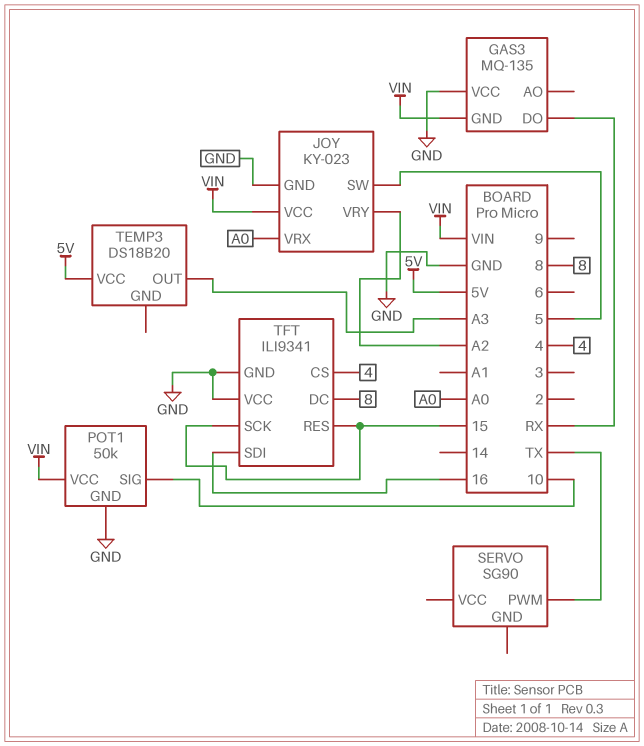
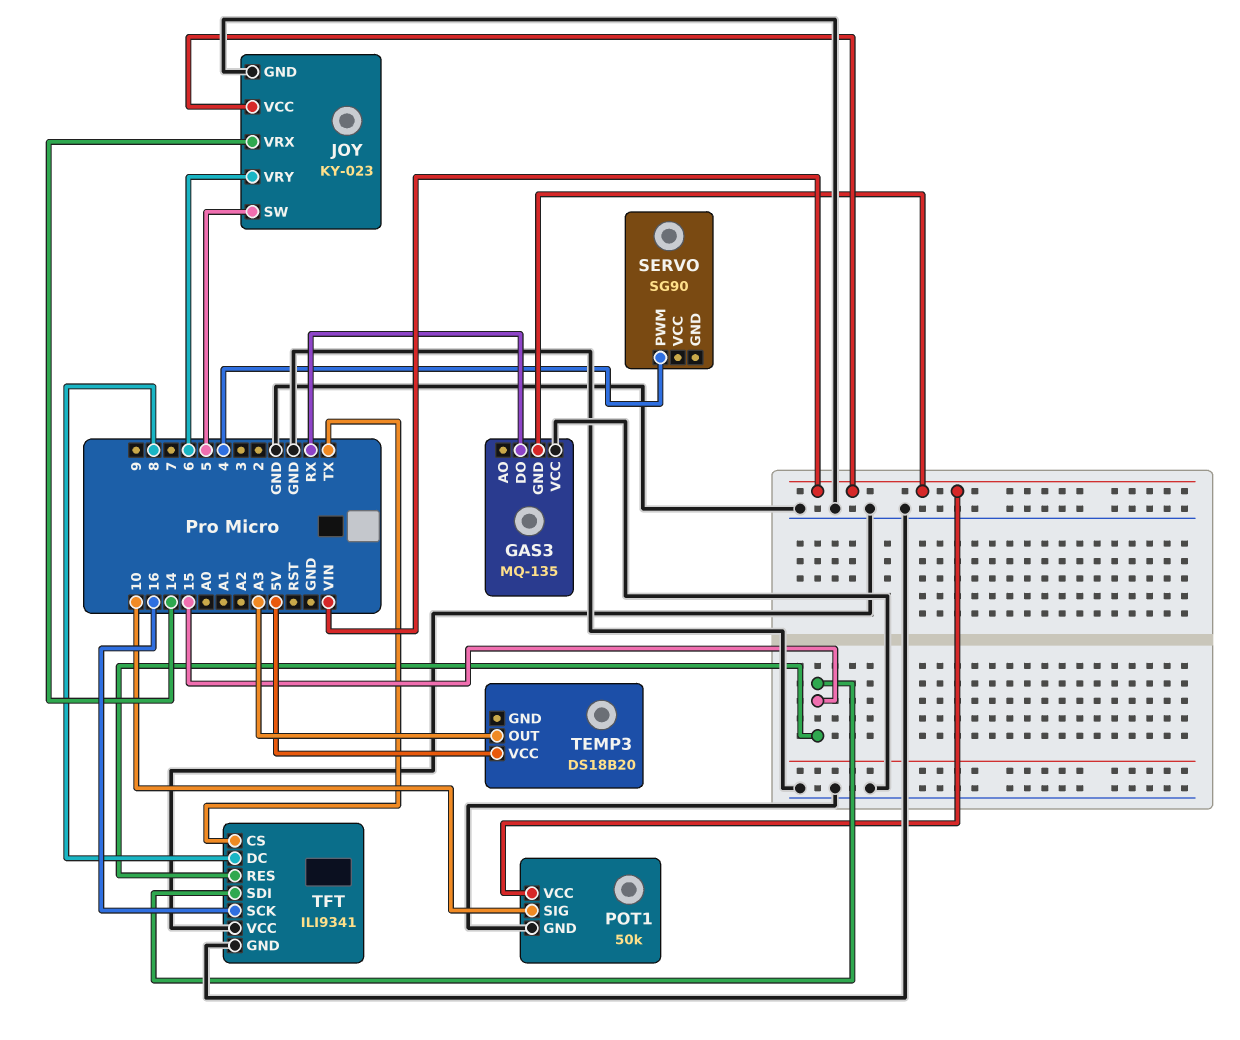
JOY pin VRX: A0 -> 14
JOY pin VRY: A2 -> 6
SERVO pin PWM: TX -> 4
TFT pin CS: 4 -> TX
TFT pin SCK: 15 -> 16
TFT pin SDI: 16 -> 15

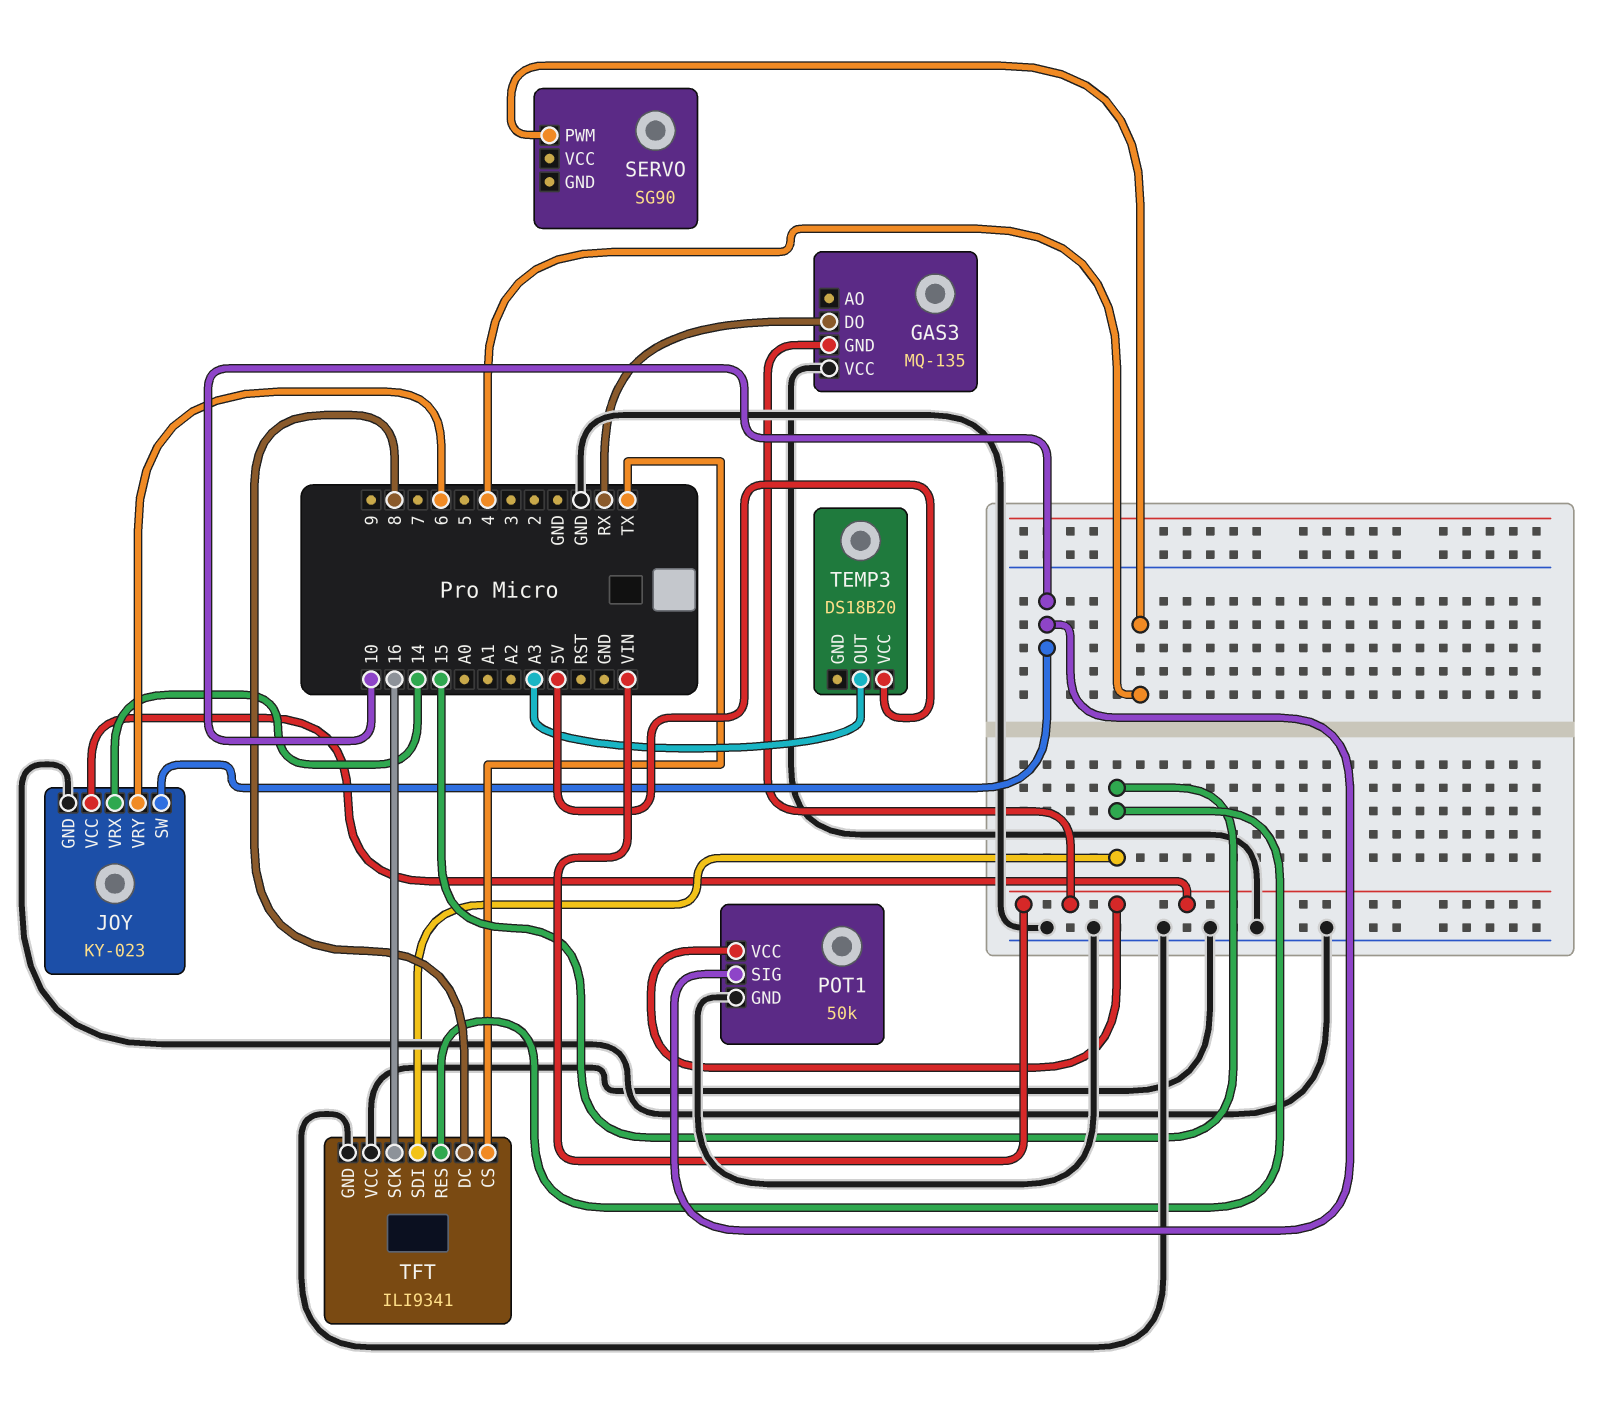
JOY pin SW: 5 -> 10

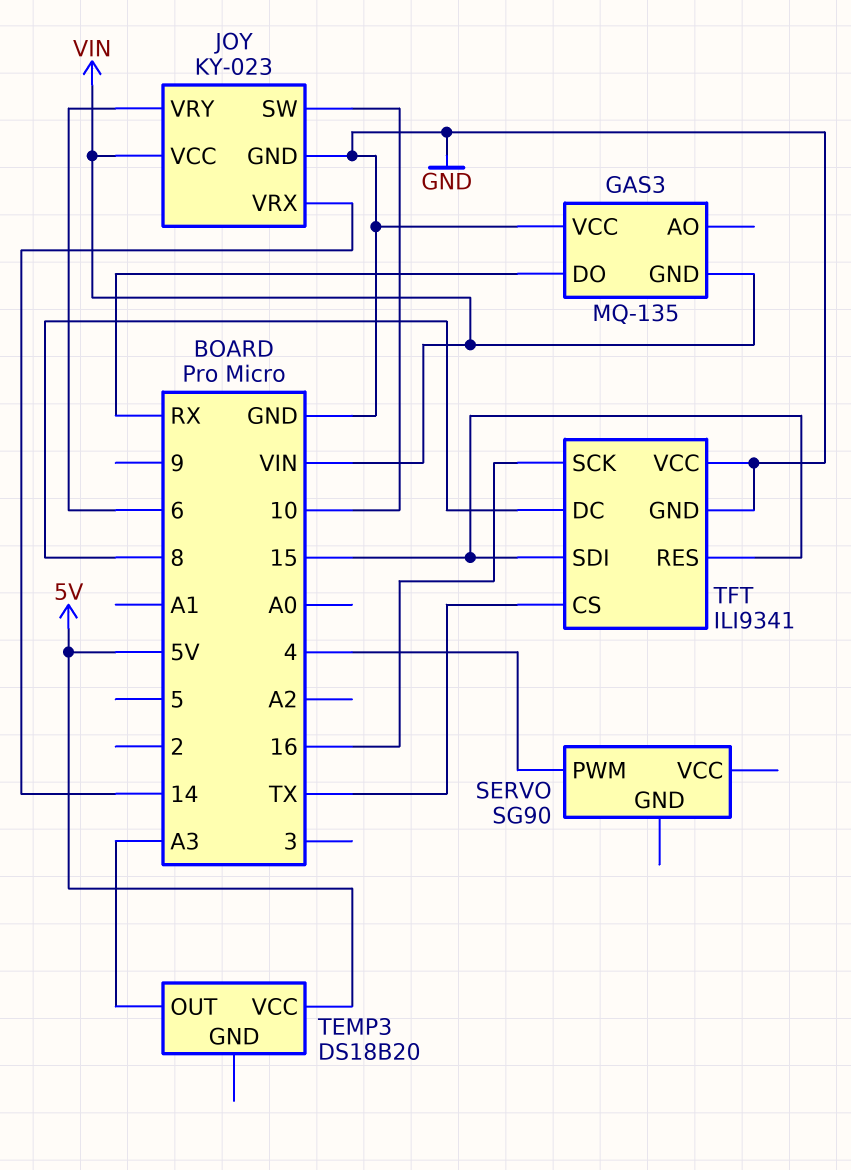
POT1: 50k -> none
POT1 pin GND: GND -> none
POT1 pin SIG: 10 -> none
POT1 pin VCC: VIN -> none

